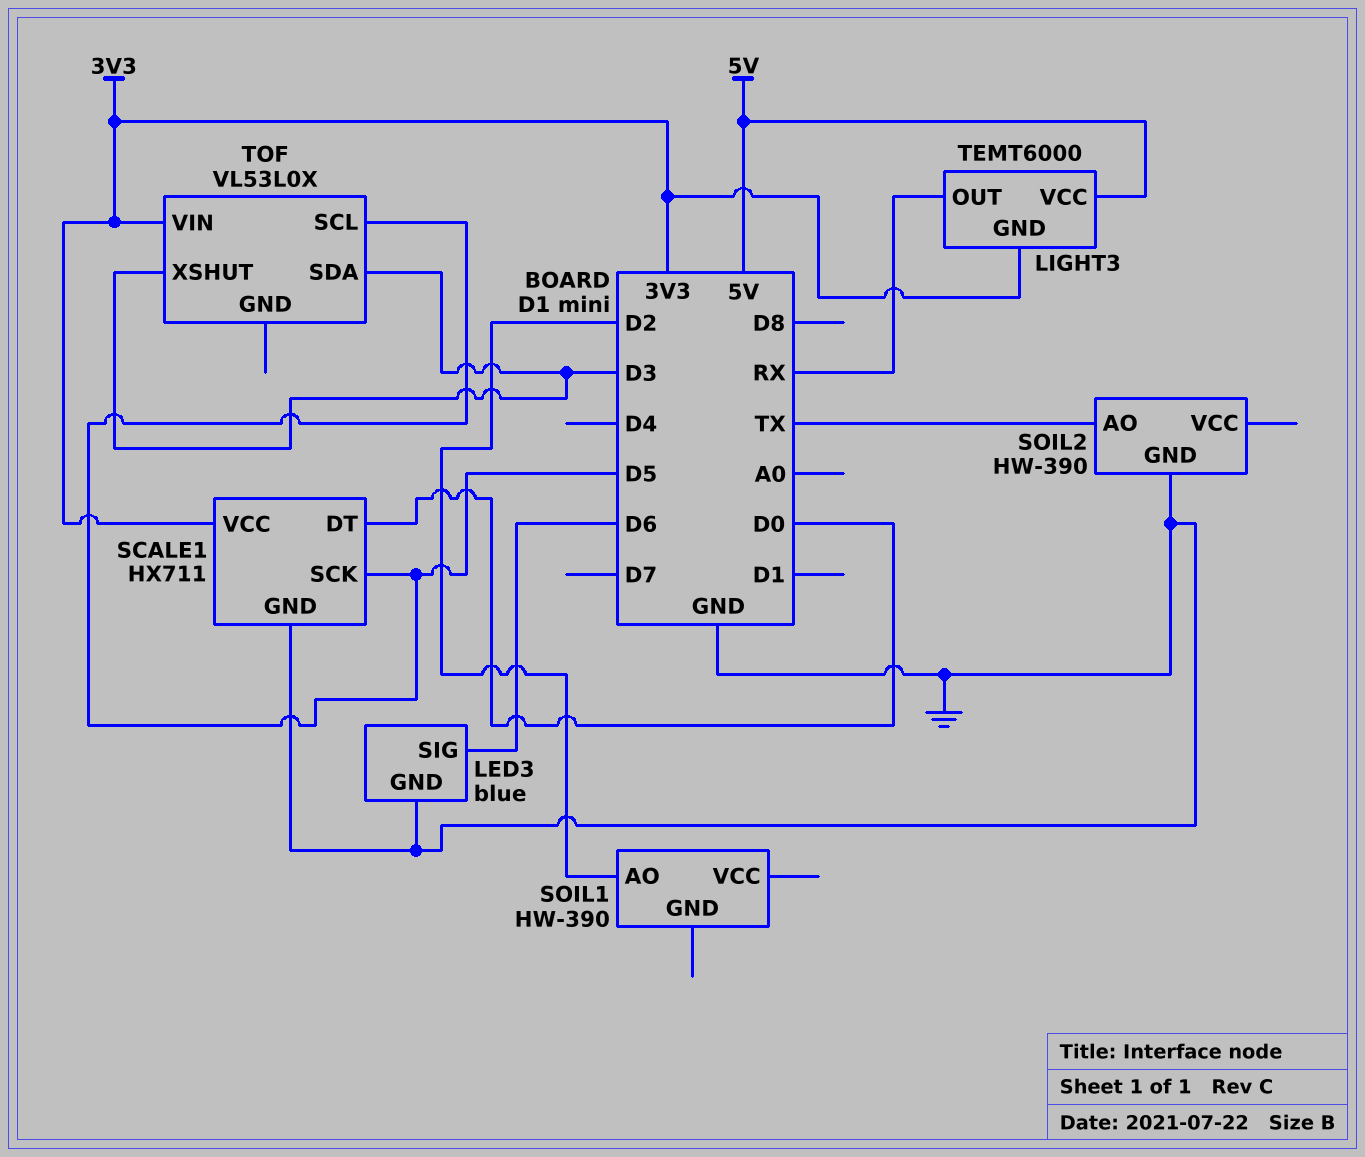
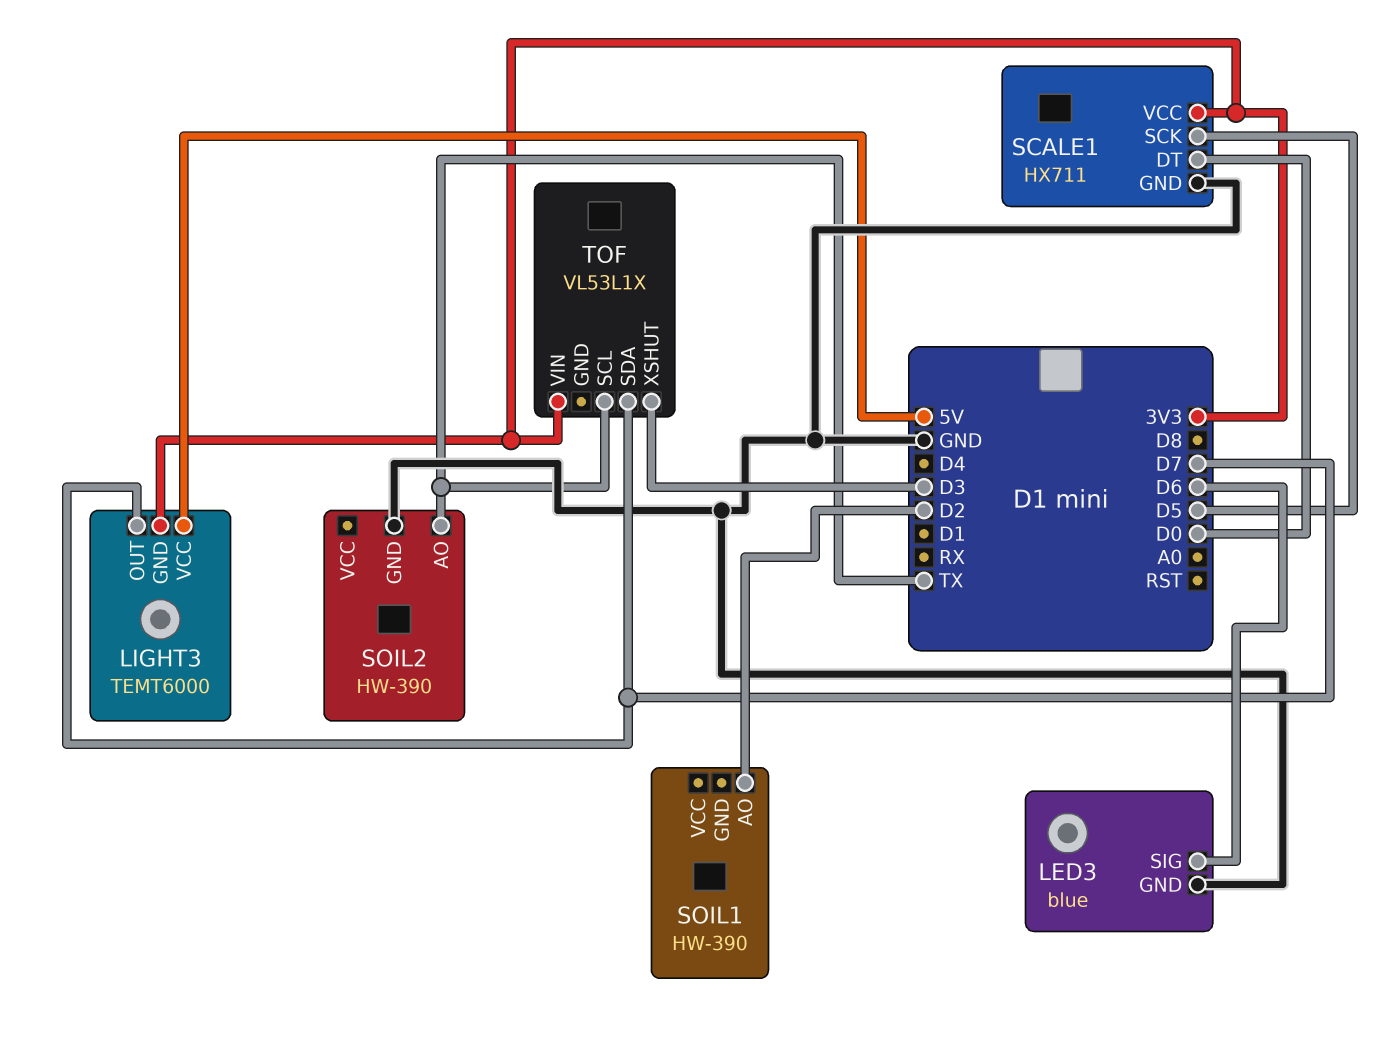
LIGHT3 pin OUT: RX -> D7
TOF: VL53L0X -> VL53L1X
TOF pin SCL: D5 -> TX
TOF pin SDA: D3 -> D7

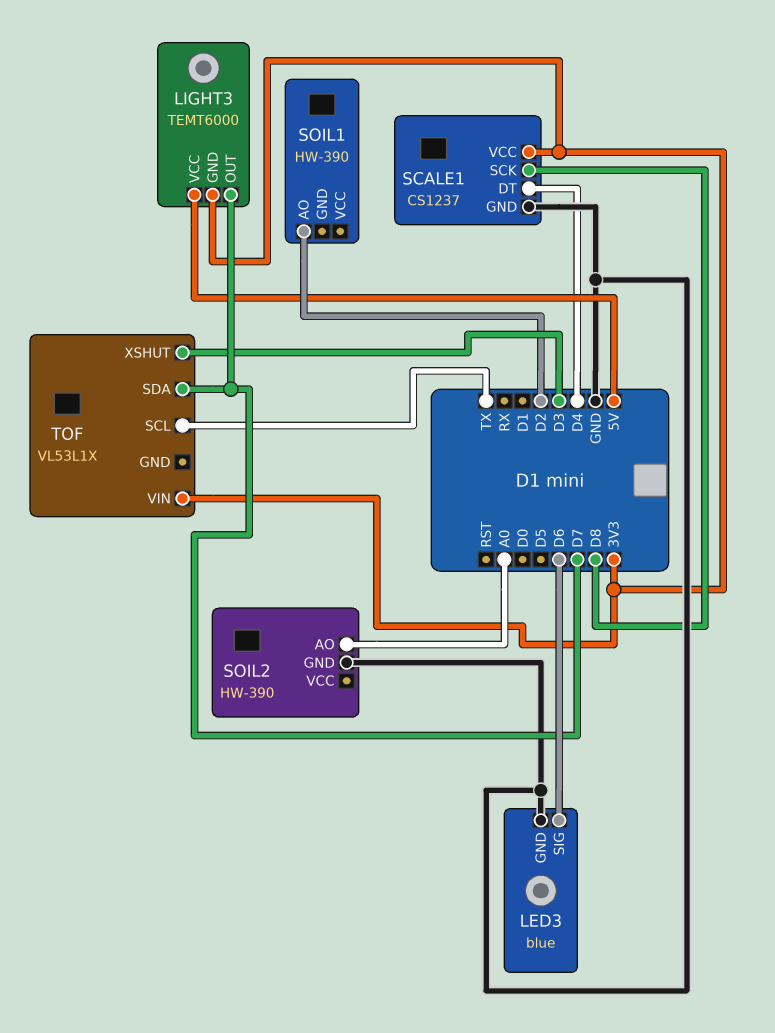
SCALE1: HX711 -> CS1237
SCALE1 pin DT: D0 -> D4
SCALE1 pin SCK: D5 -> D8
SOIL2 pin AO: TX -> A0

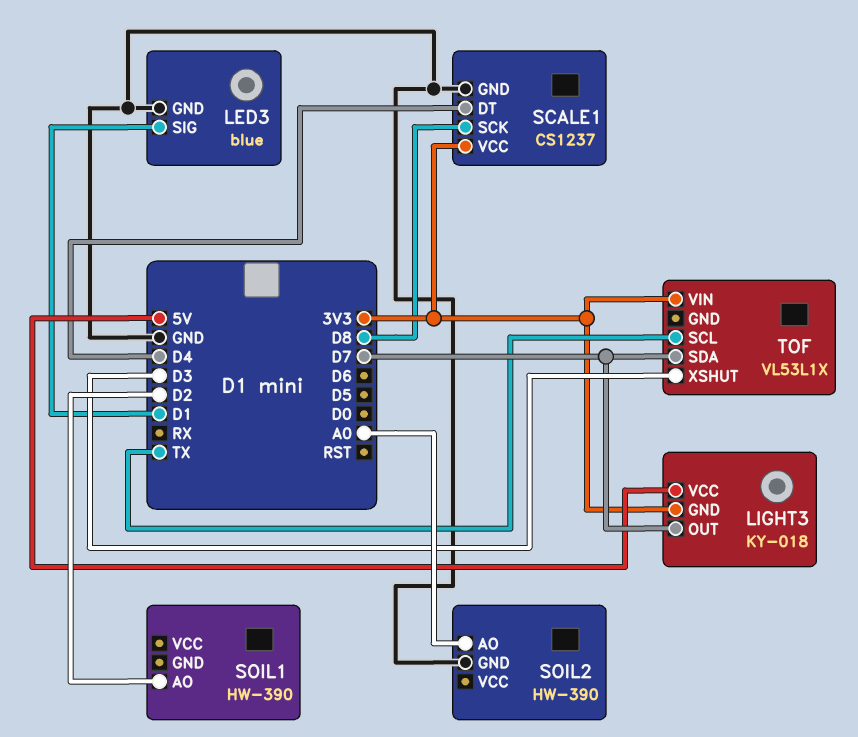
LED3 pin SIG: D6 -> D1
LIGHT3: TEMT6000 -> KY-018

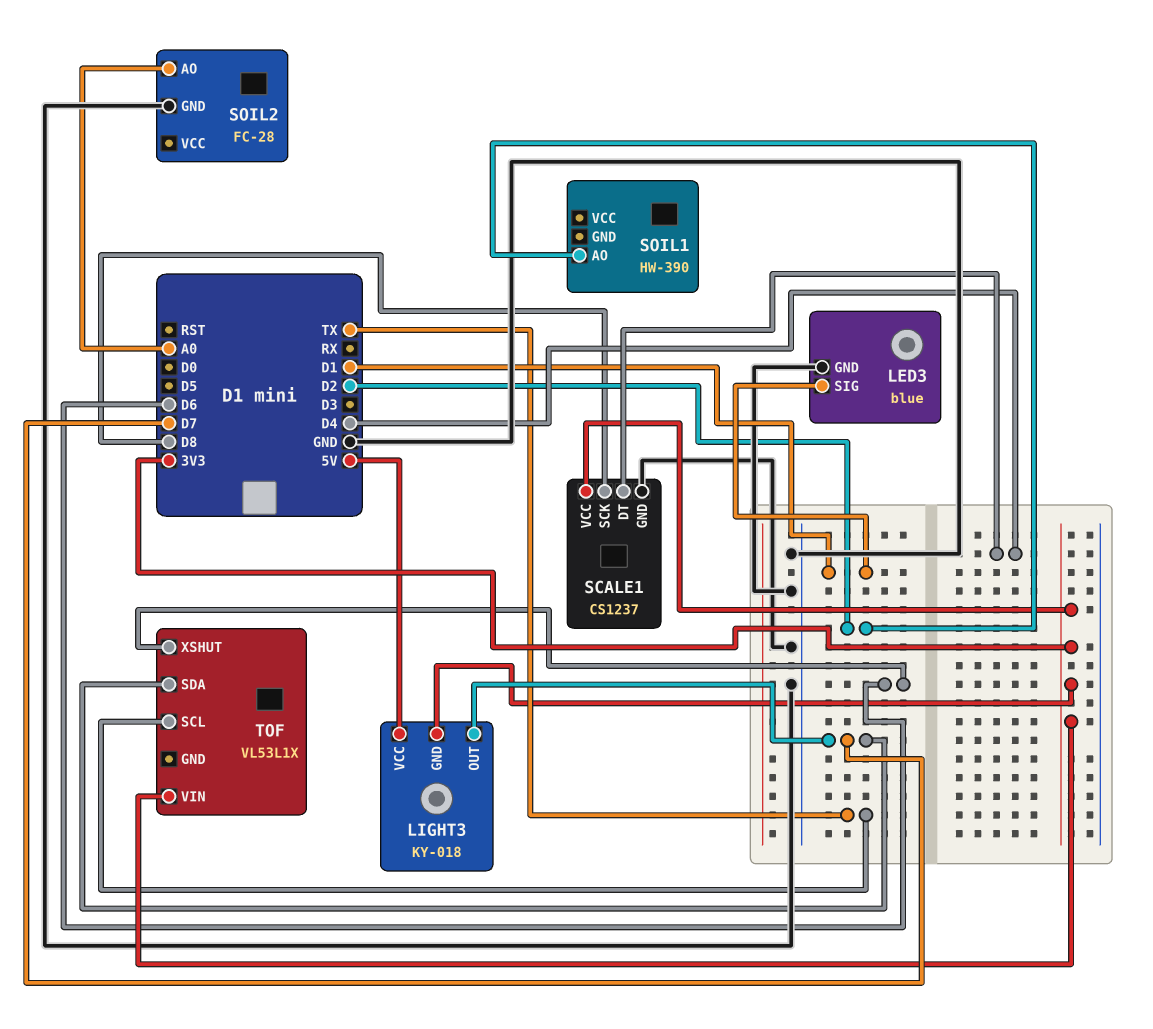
SOIL2: HW-390 -> FC-28
TOF pin XSHUT: D3 -> D6

